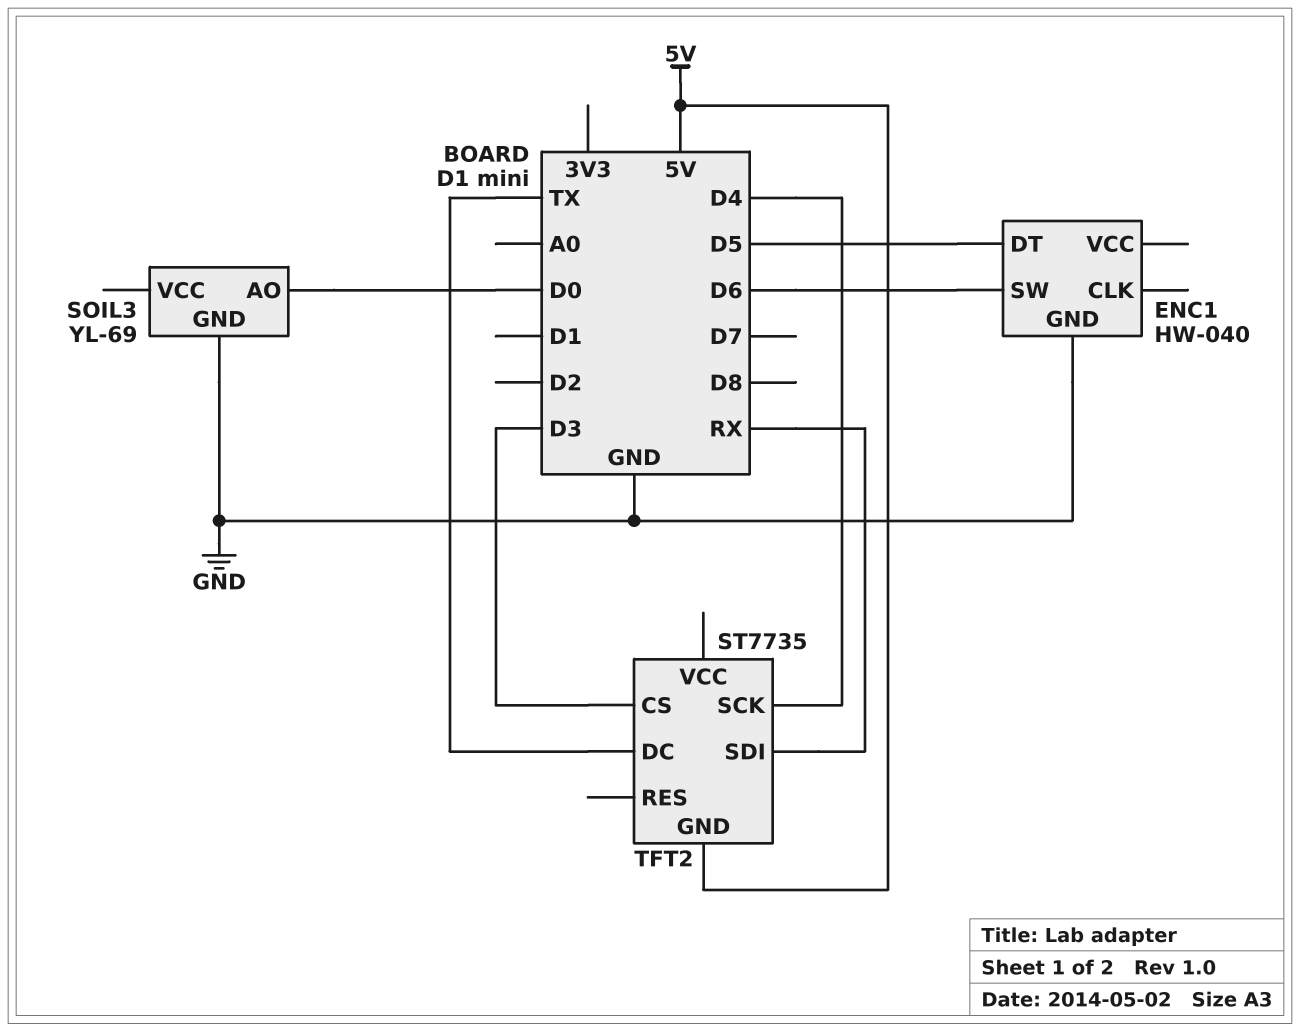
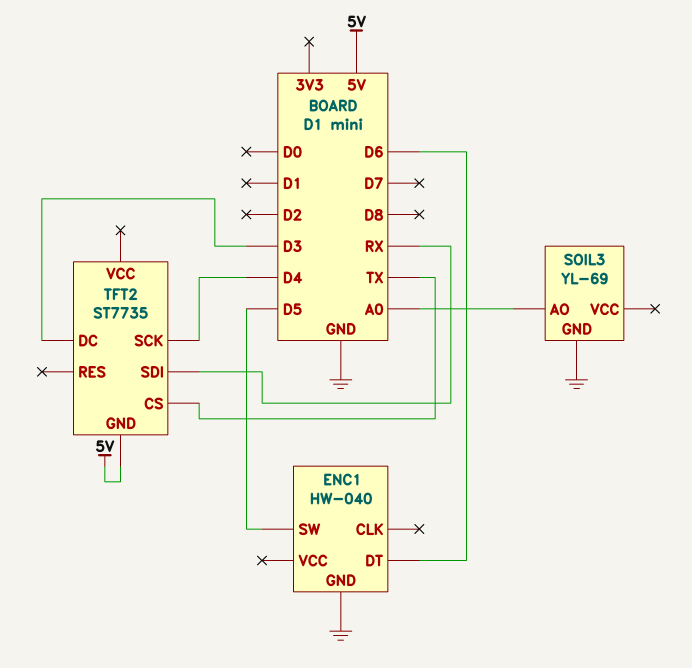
ENC1 pin DT: D5 -> D6
ENC1 pin SW: D6 -> D5
SOIL3 pin AO: D0 -> A0
TFT2 pin CS: D3 -> TX
TFT2 pin DC: TX -> D3

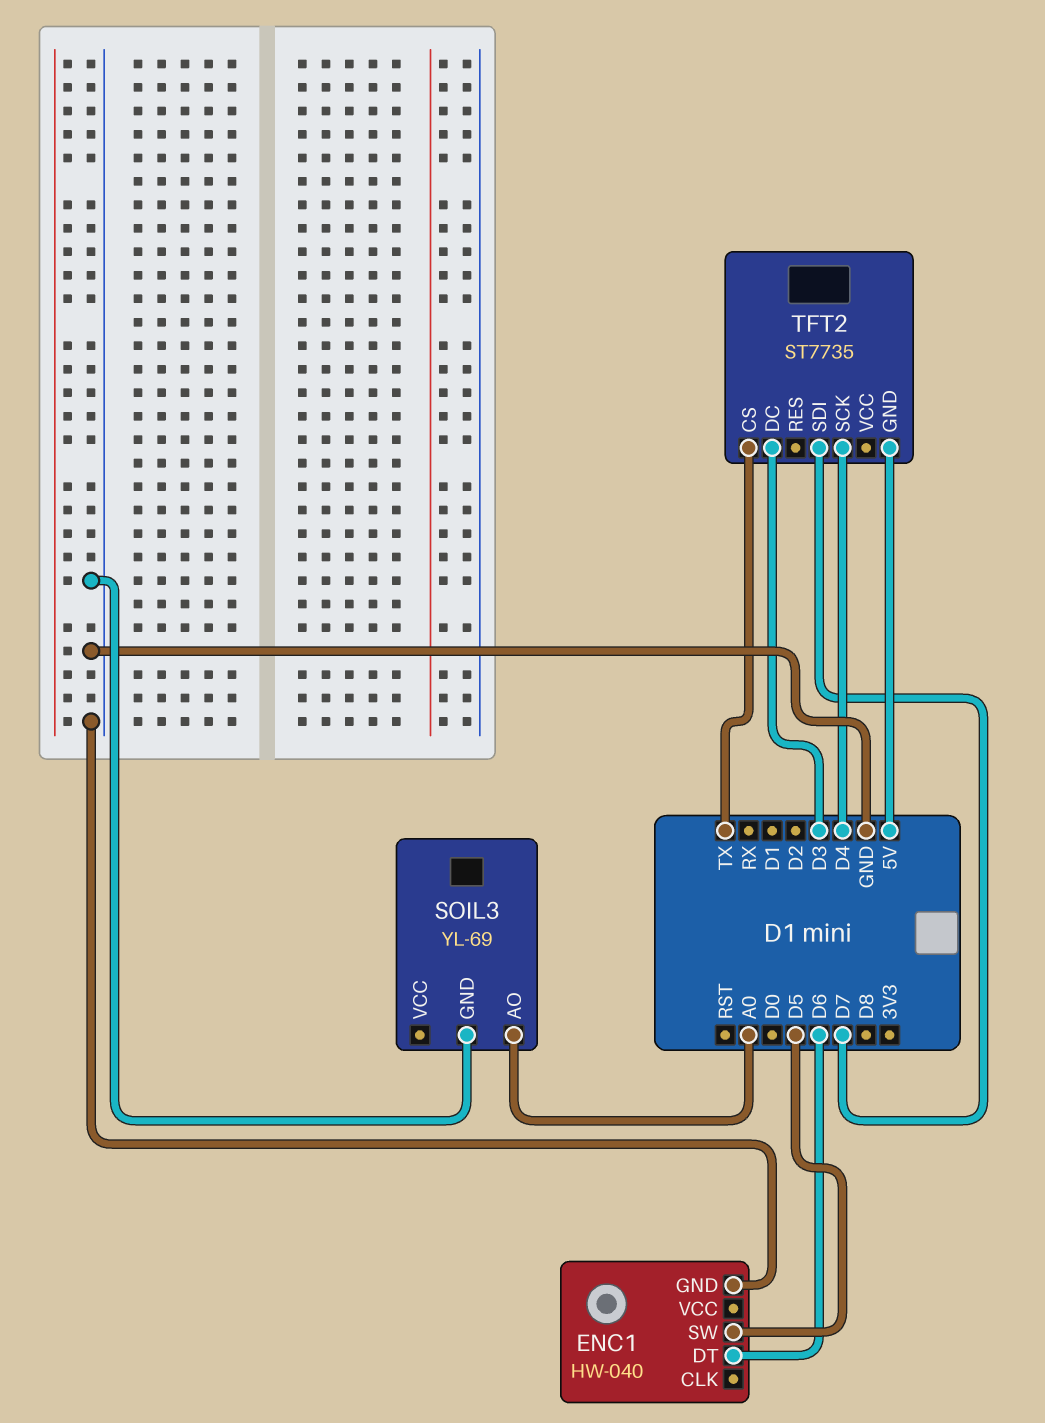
TFT2 pin SDI: RX -> D7

